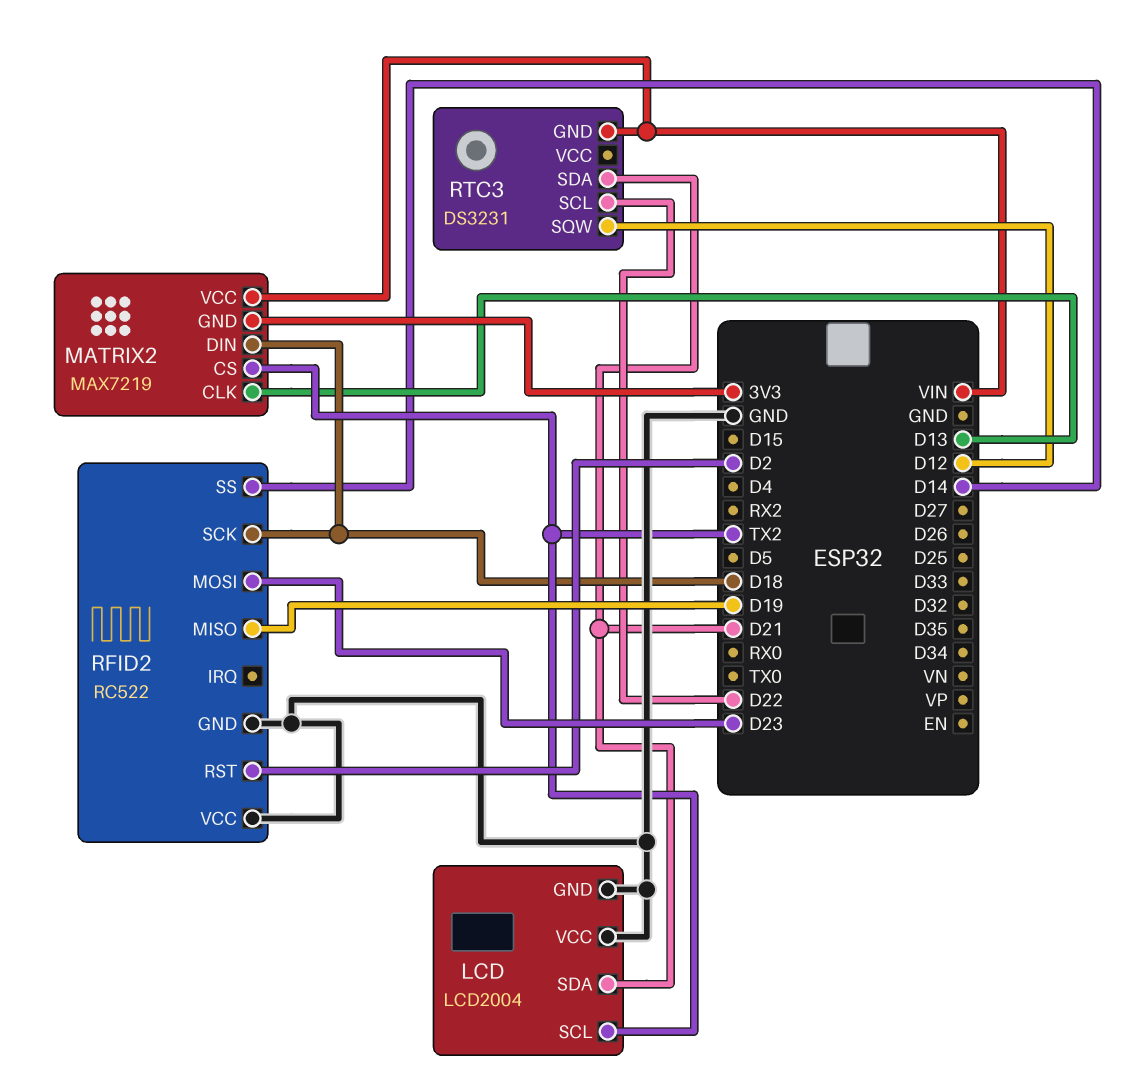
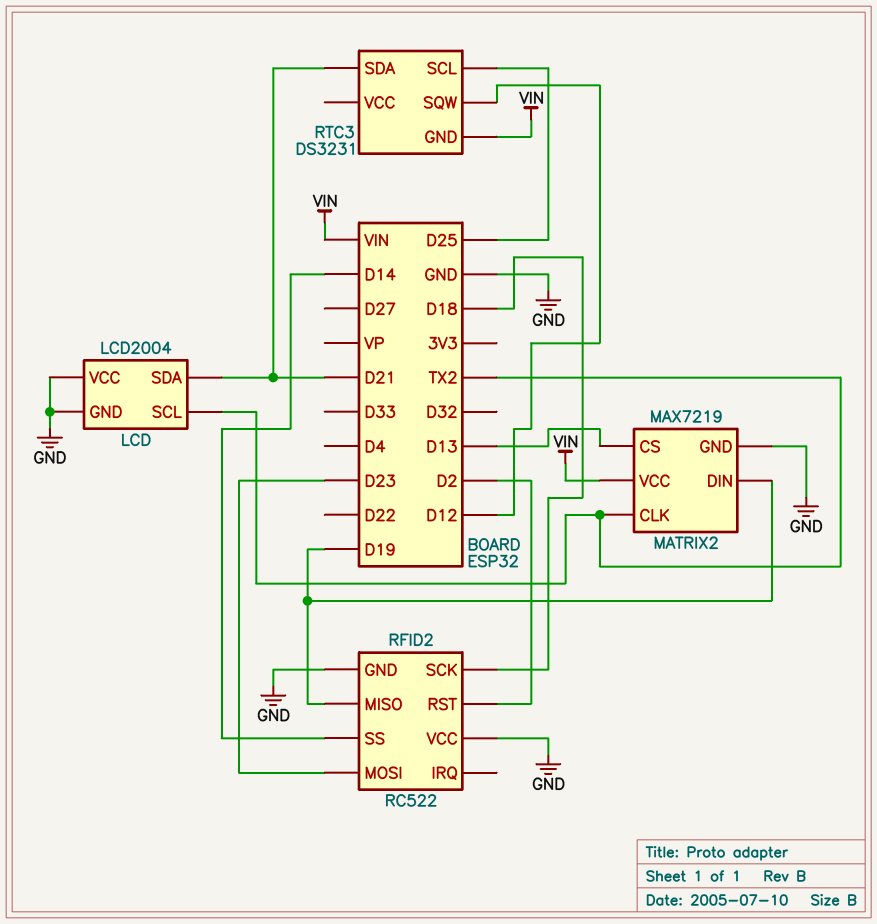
MATRIX2 pin CLK: D13 -> TX2
MATRIX2 pin CS: TX2 -> D13
MATRIX2 pin DIN: D18 -> D19
MATRIX2 pin GND: 3V3 -> GND
RTC3 pin SCL: D22 -> D25

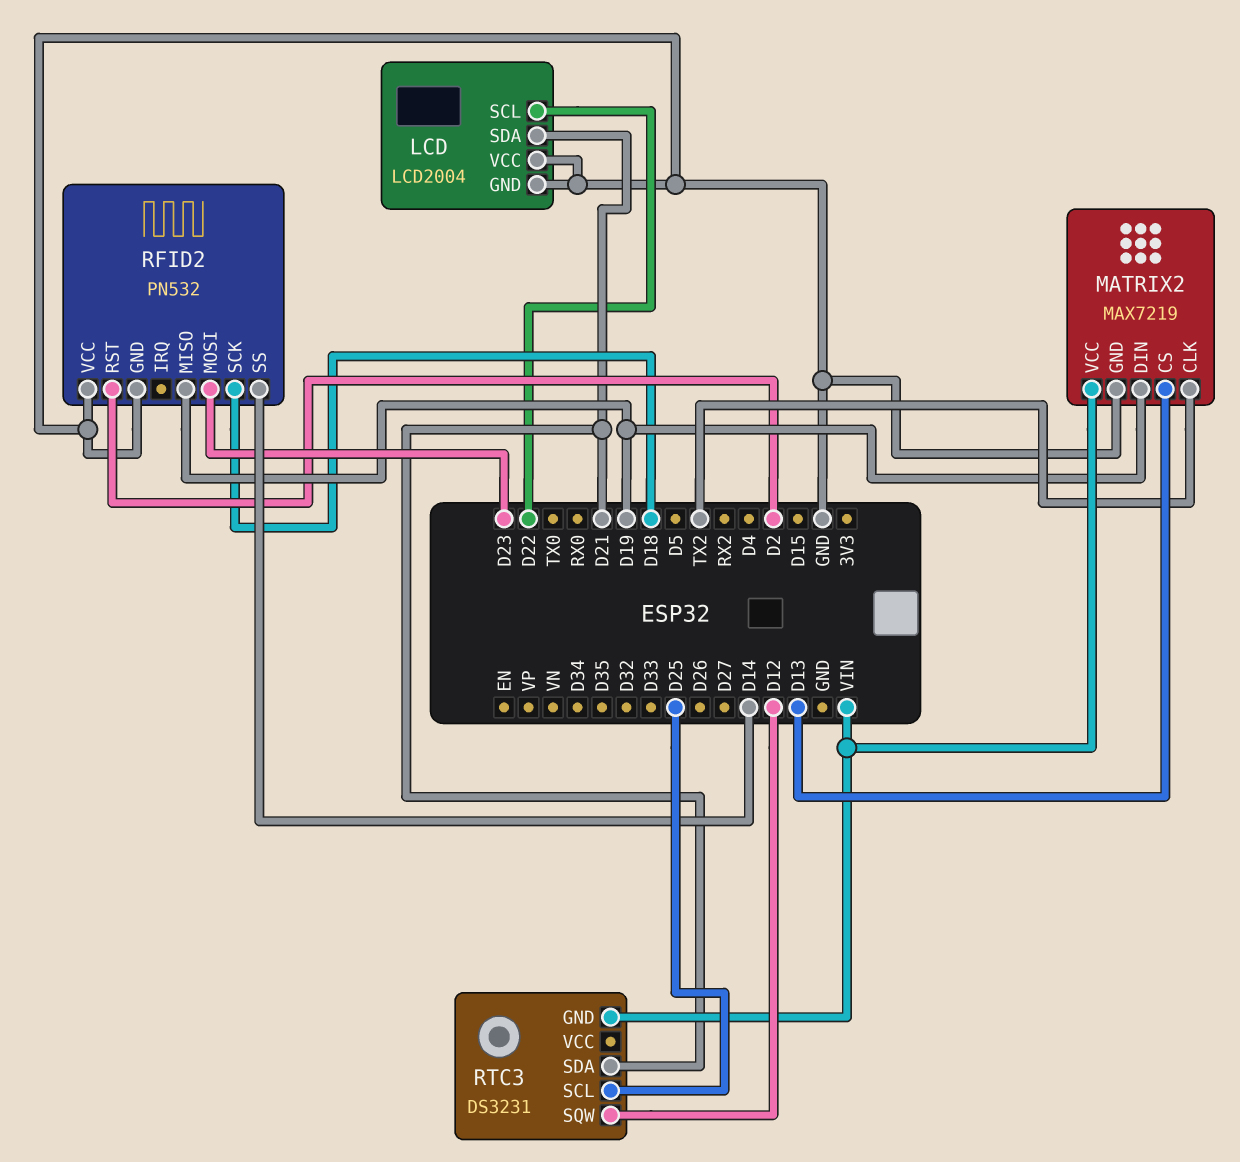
LCD pin SCL: TX2 -> D22
RFID2: RC522 -> PN532

